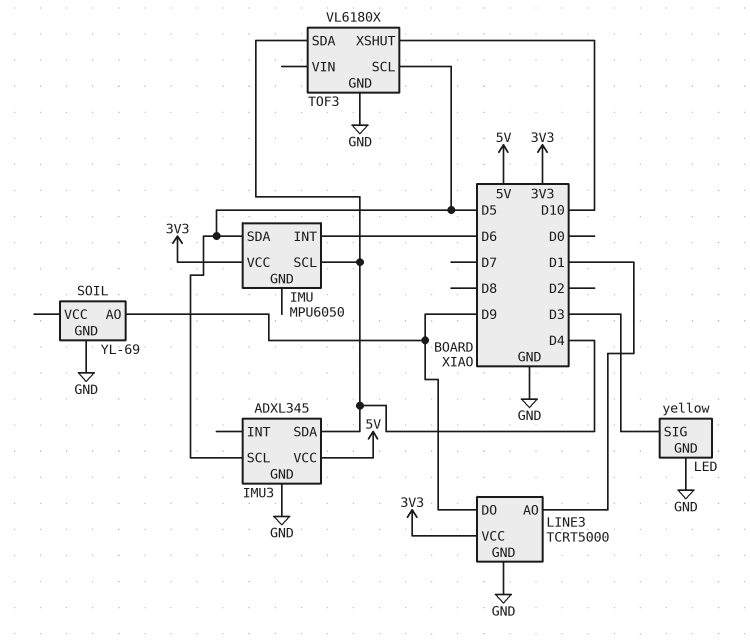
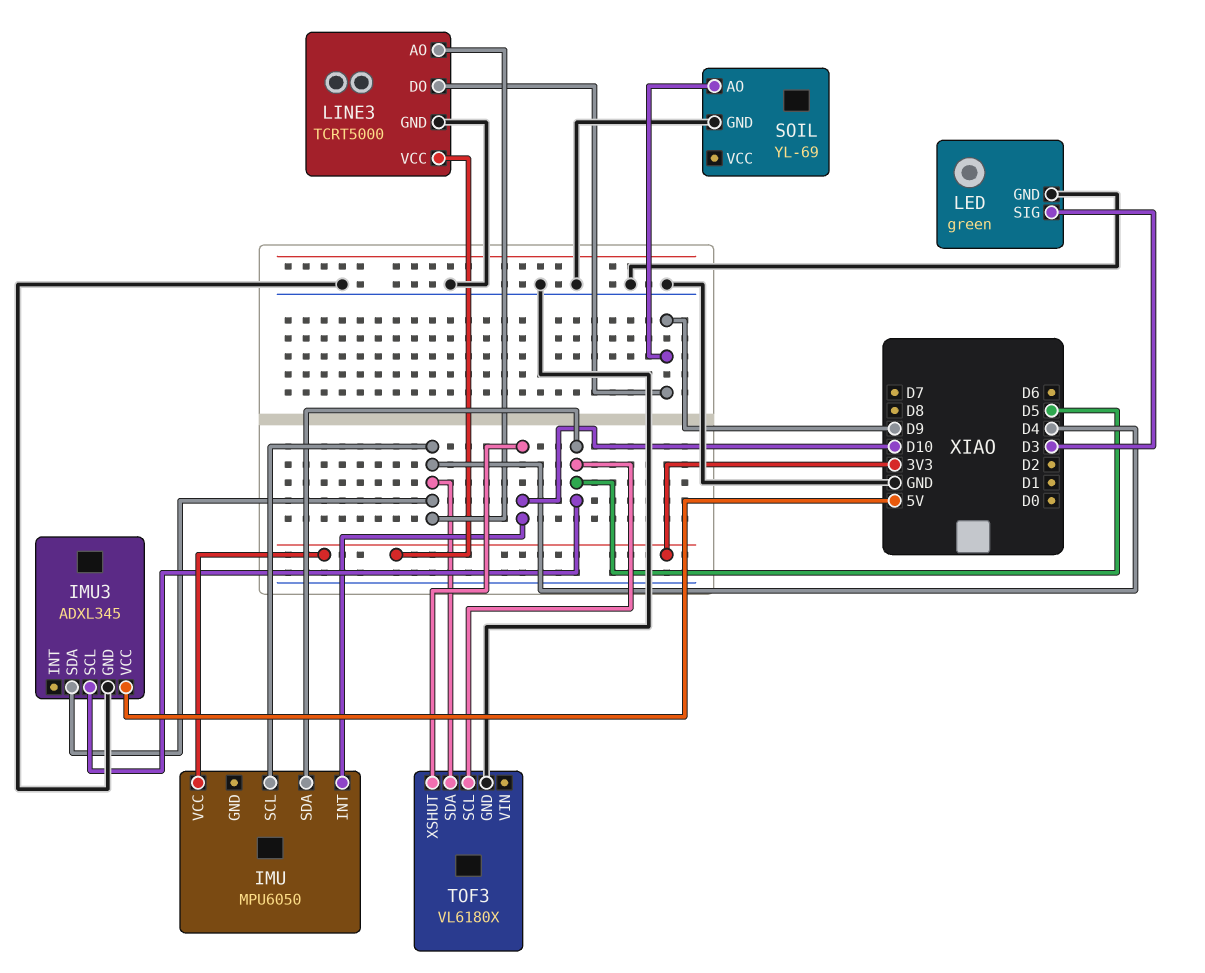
IMU pin INT: D6 -> D10
LED: yellow -> green
LINE3 pin AO: D1 -> D4

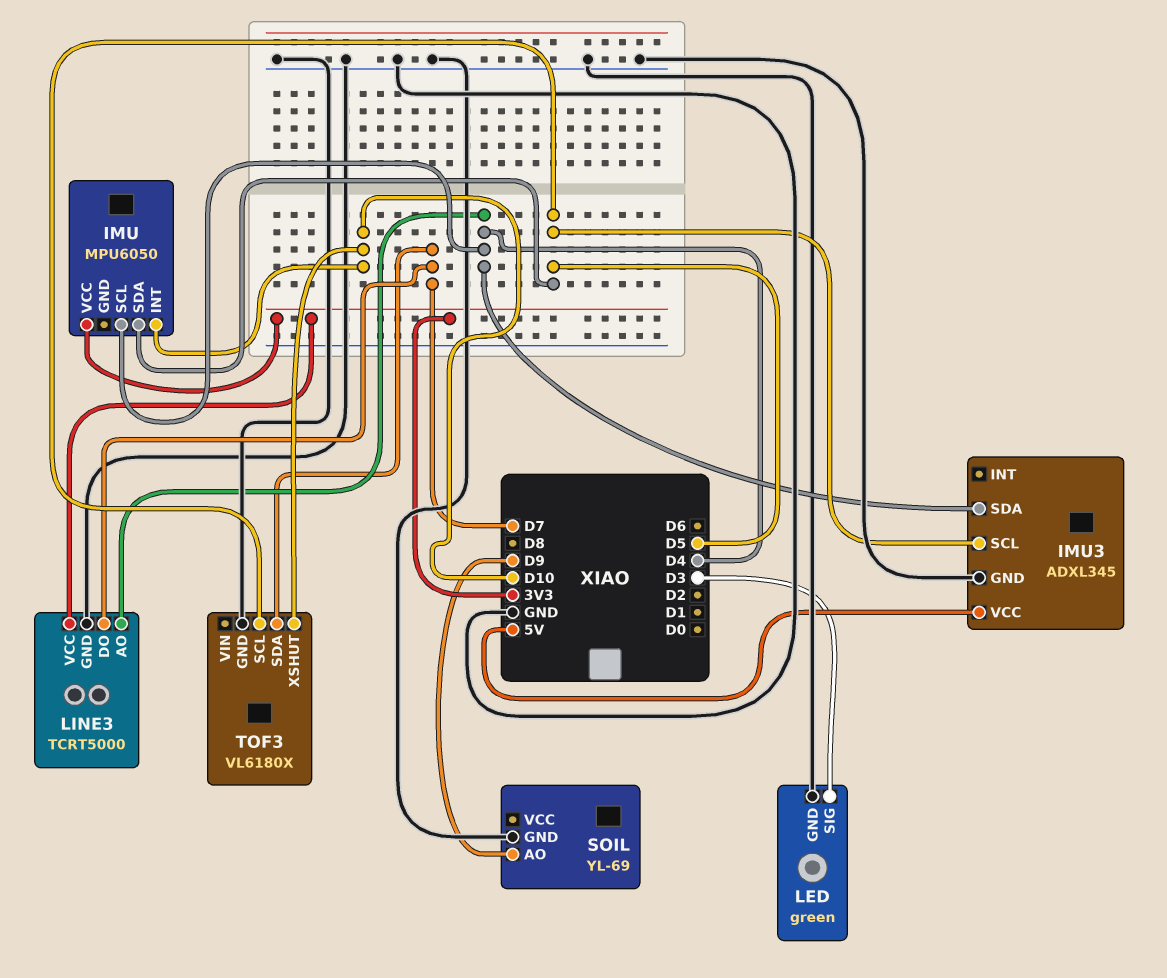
LINE3 pin DO: D9 -> D7
TOF3 pin SDA: D4 -> D7

